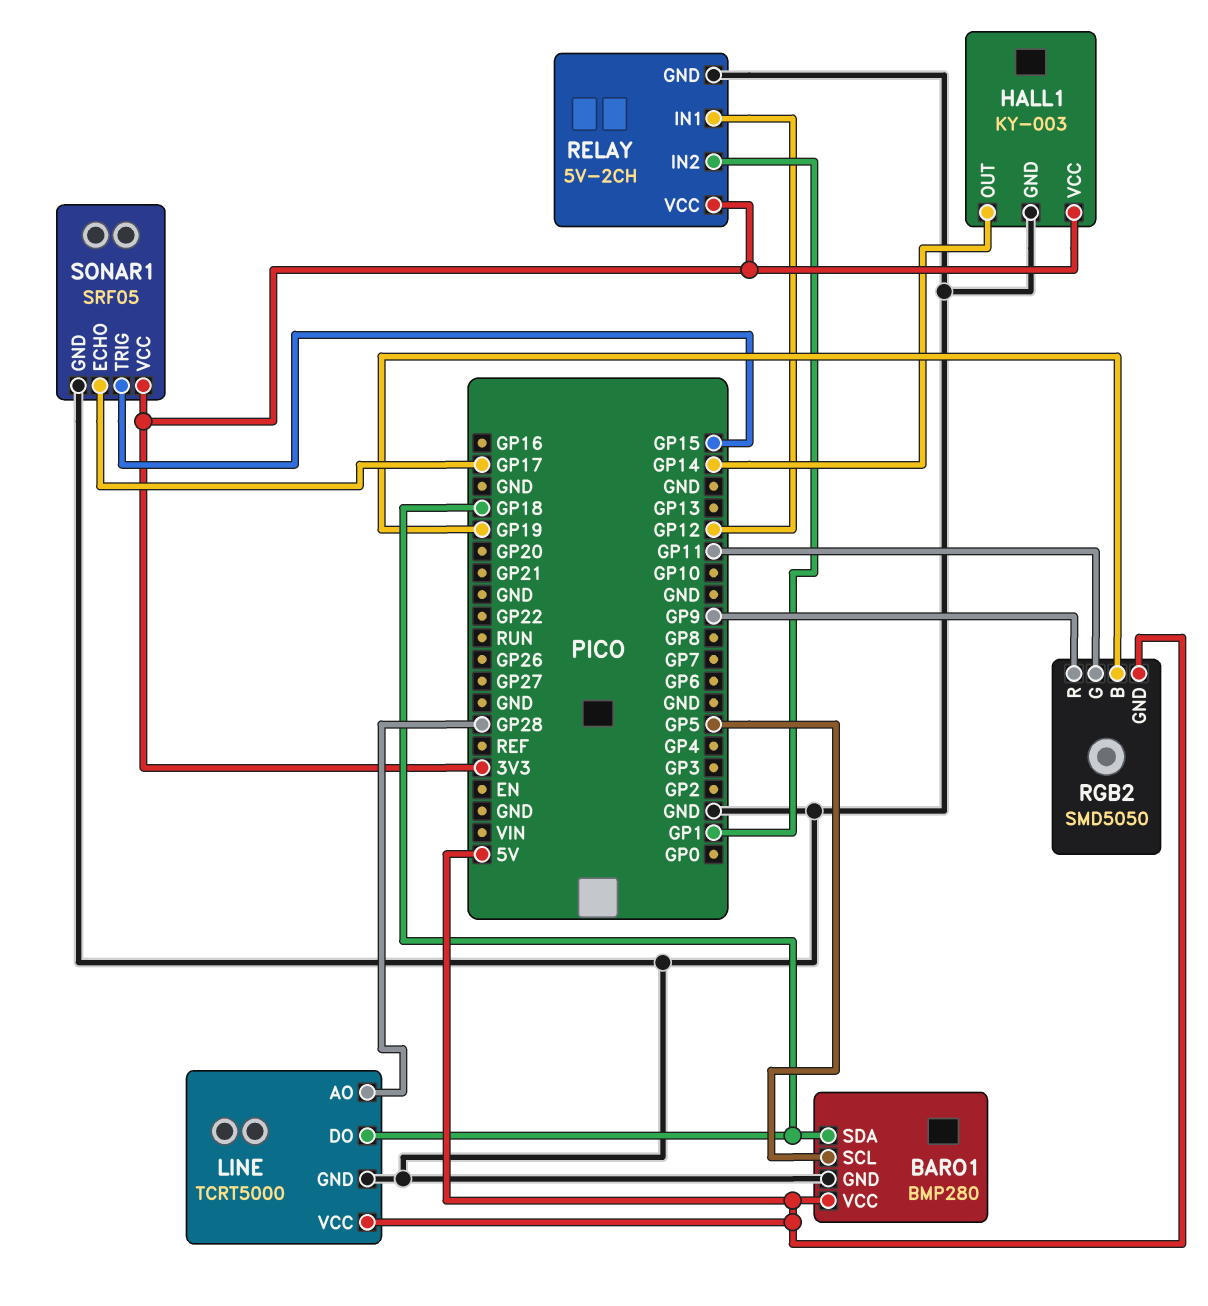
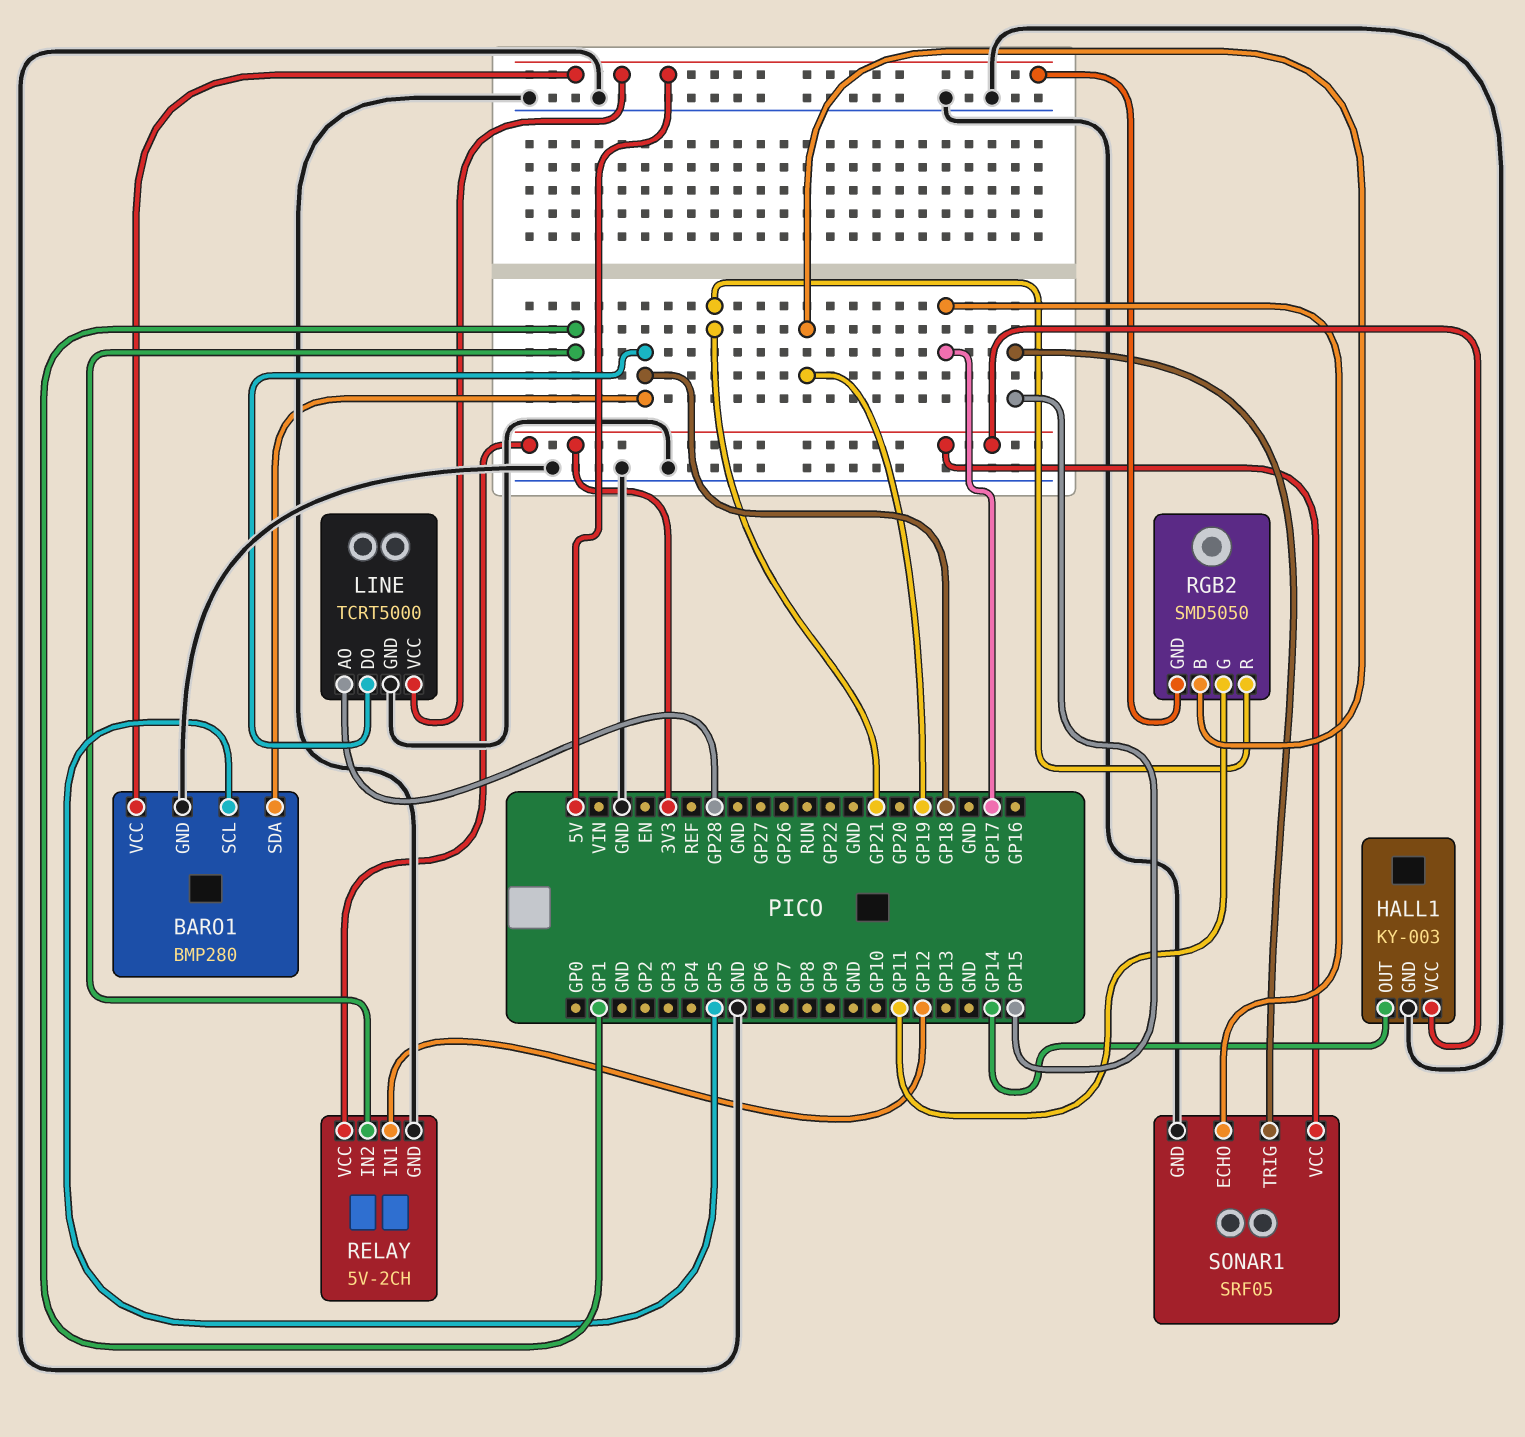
RGB2 pin R: GP9 -> GP21

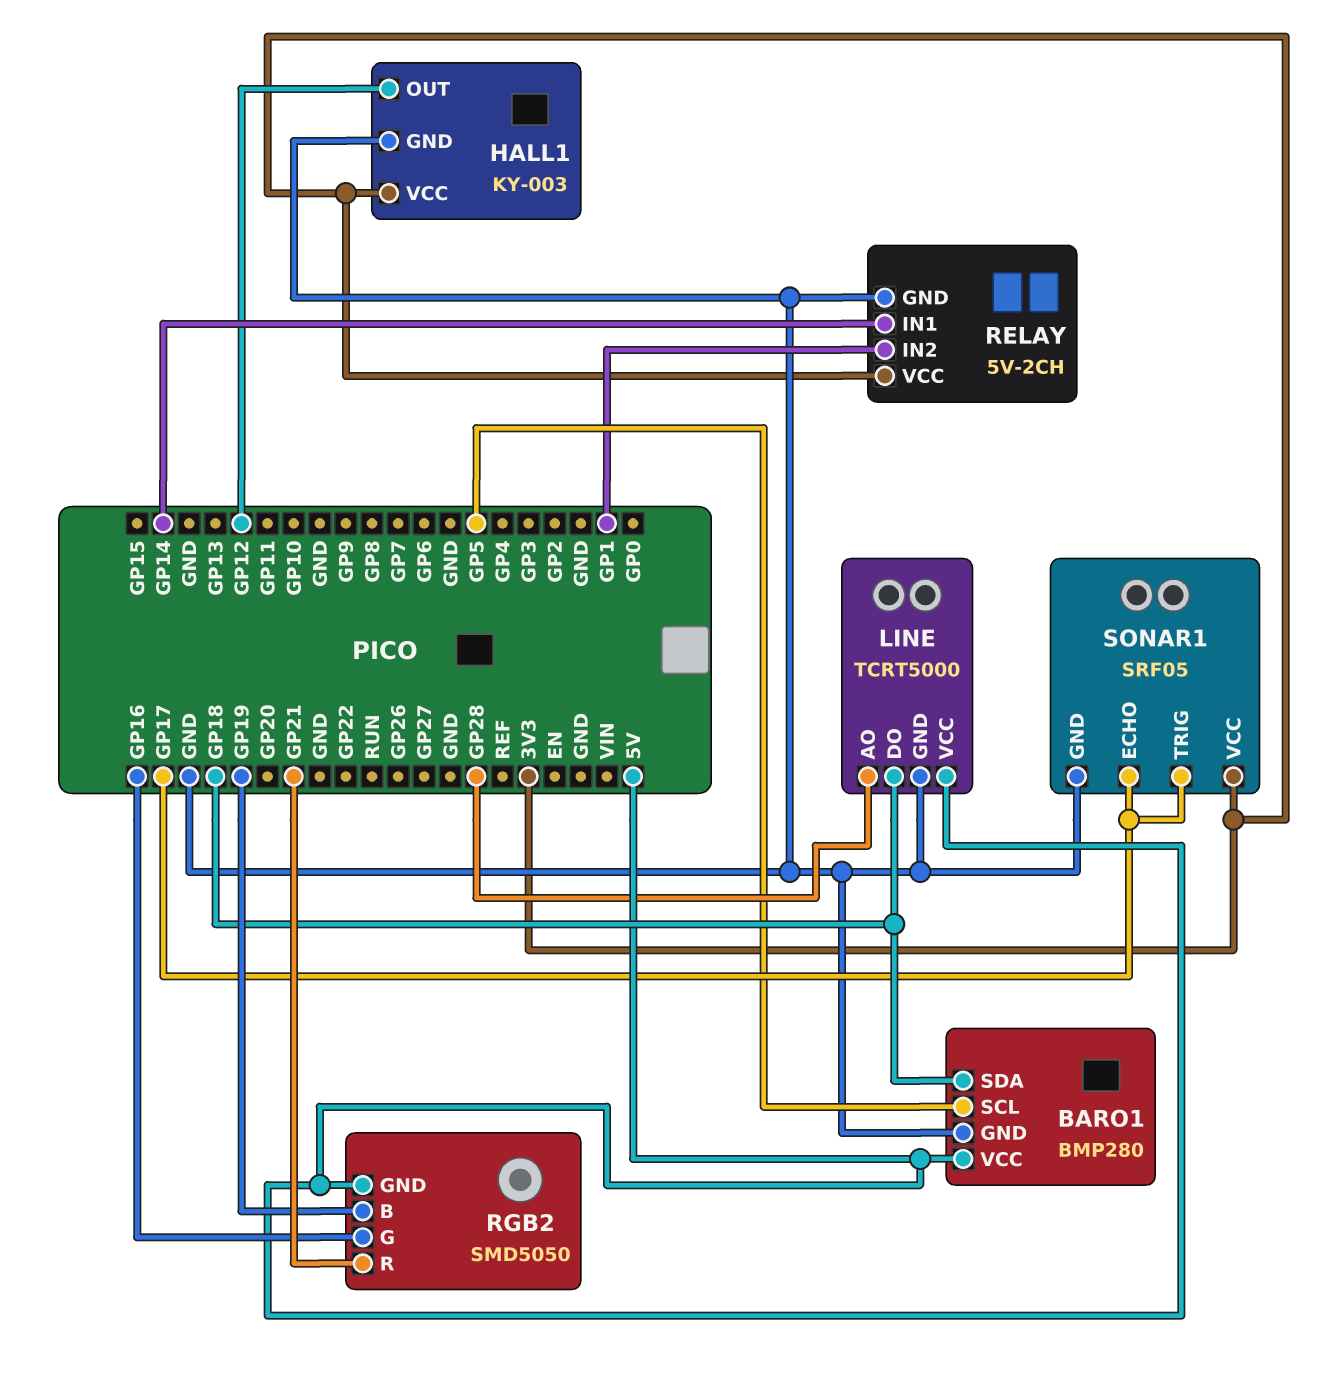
HALL1 pin OUT: GP14 -> GP12
RELAY pin IN1: GP12 -> GP14
RGB2 pin G: GP11 -> GP16
SONAR1 pin TRIG: GP15 -> GP17

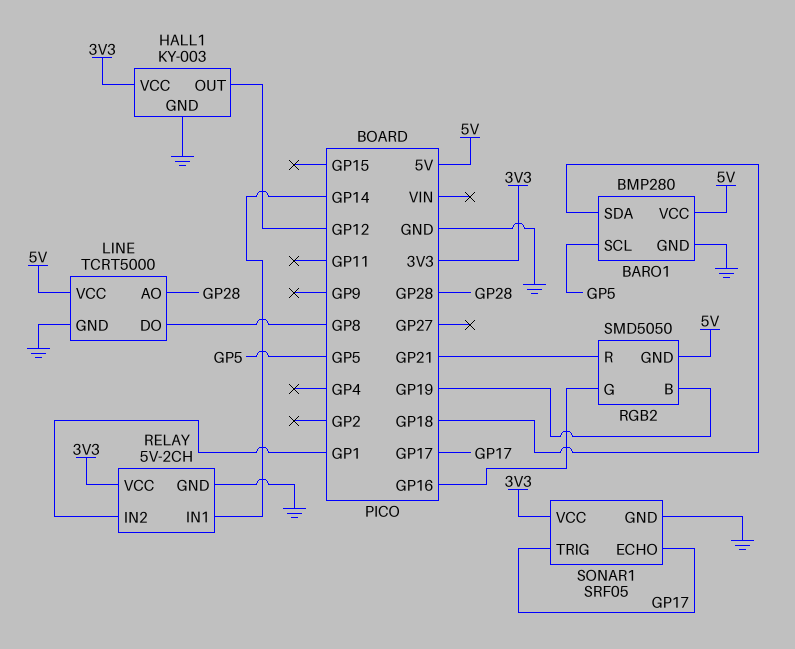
LINE pin DO: GP18 -> GP8

